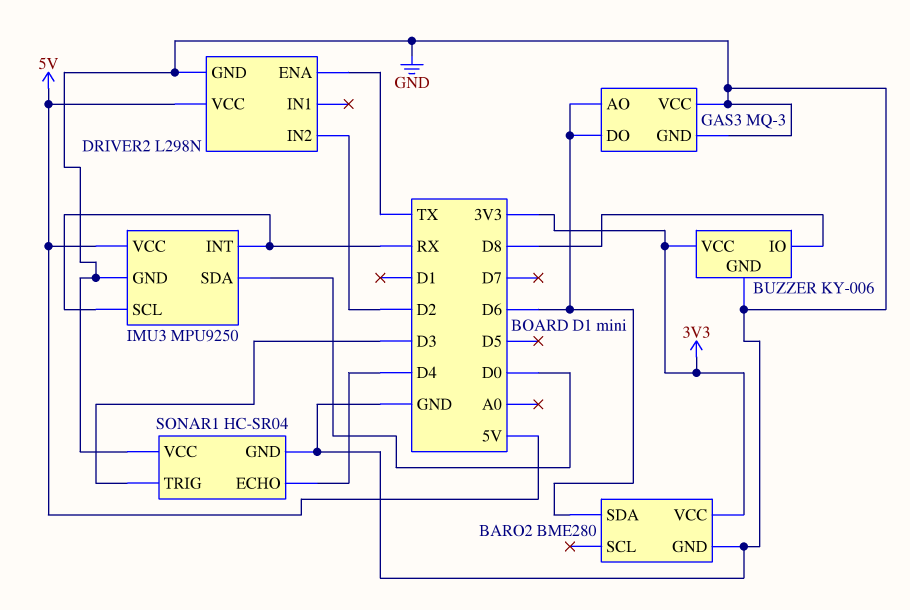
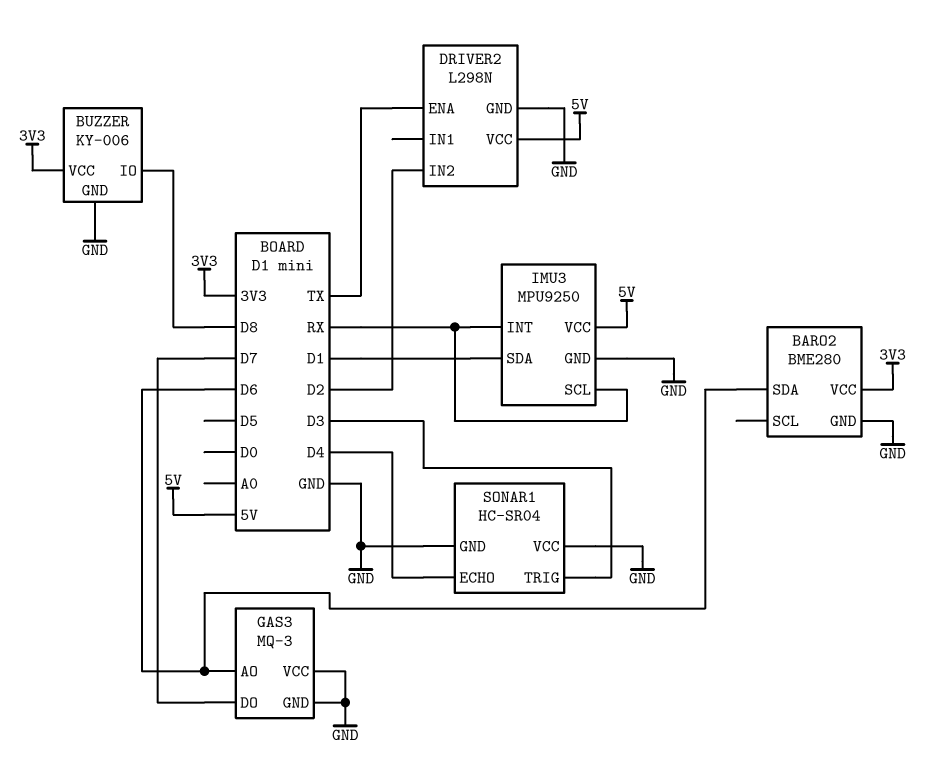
GAS3 pin DO: D6 -> D7
IMU3 pin SDA: D0 -> D1

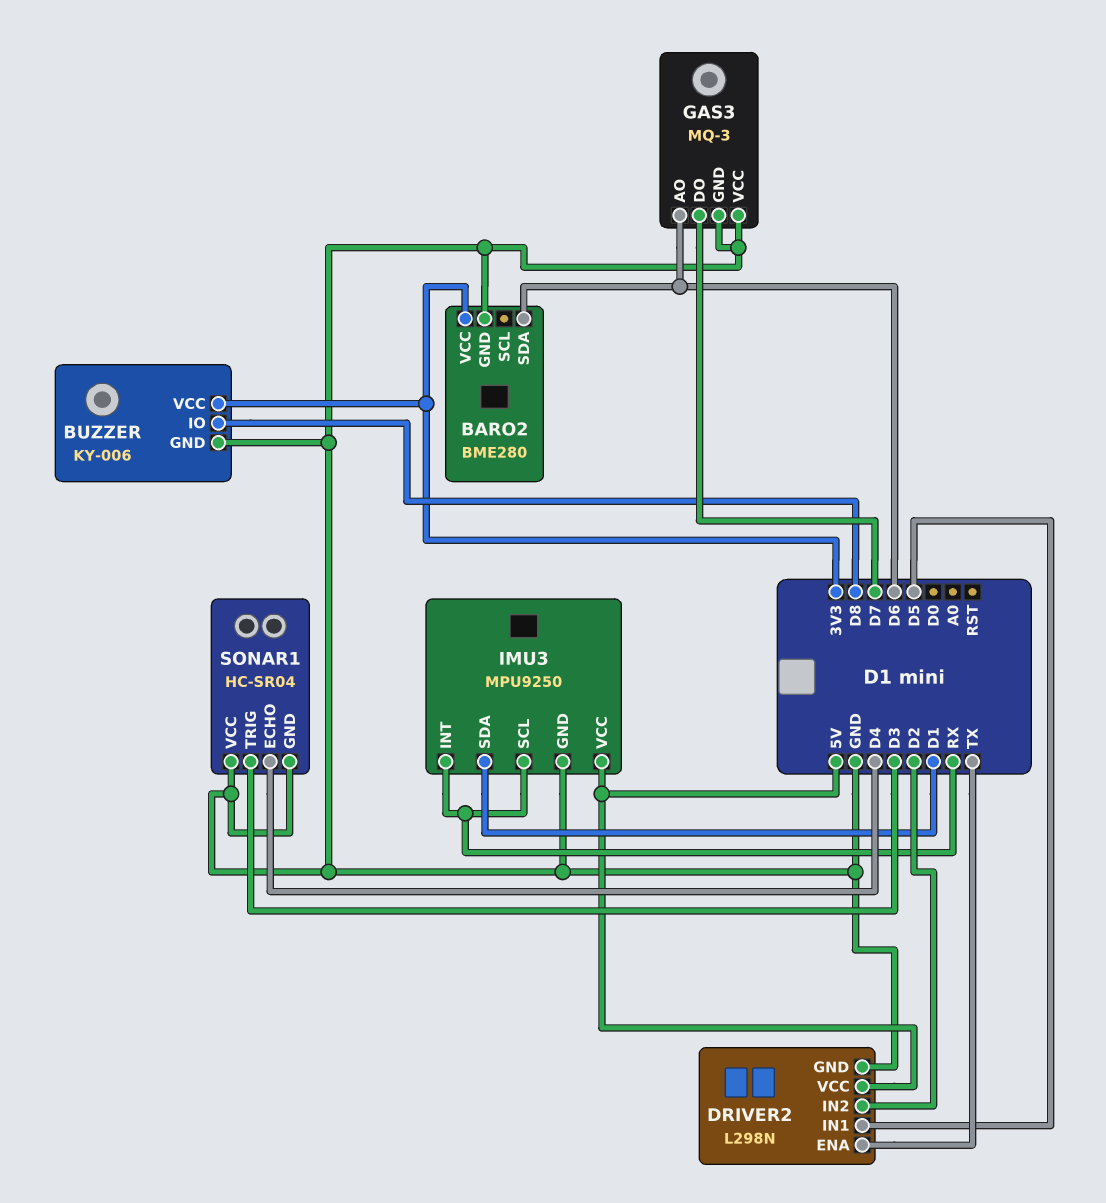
DRIVER2 pin IN1: none -> D5

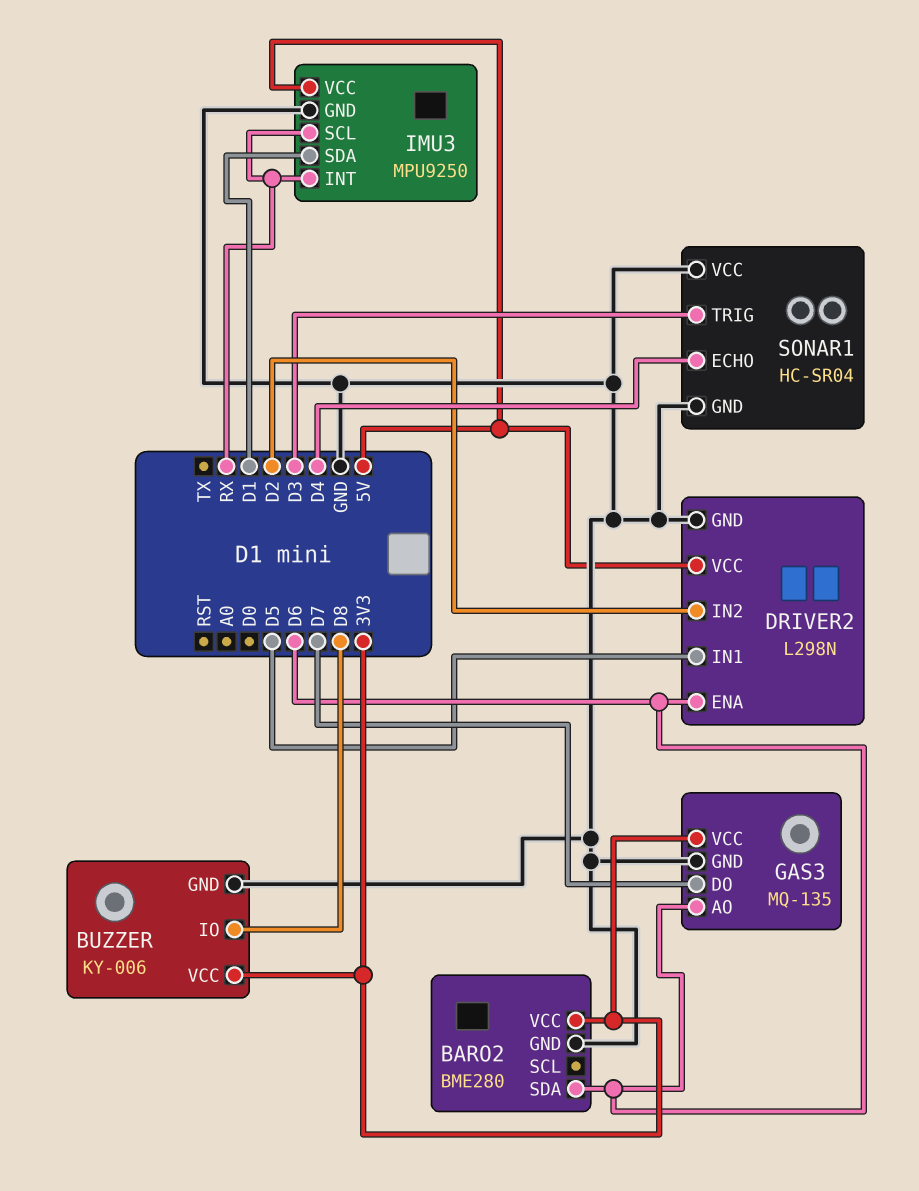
DRIVER2 pin ENA: TX -> D6
GAS3: MQ-3 -> MQ-135
GAS3 pin VCC: GND -> 3V3

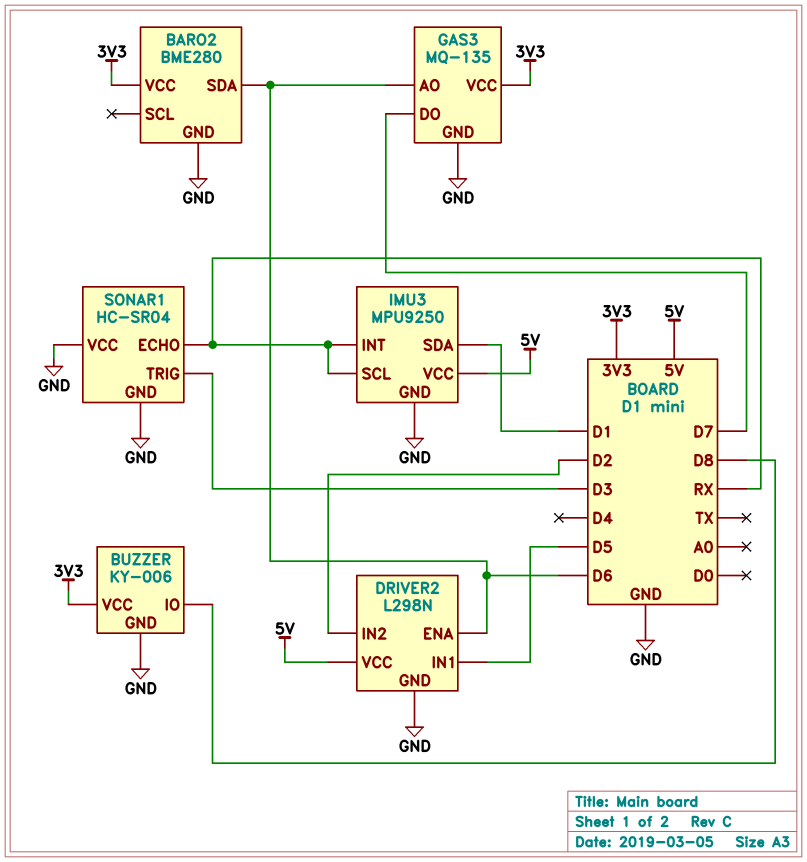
SONAR1 pin ECHO: D4 -> RX

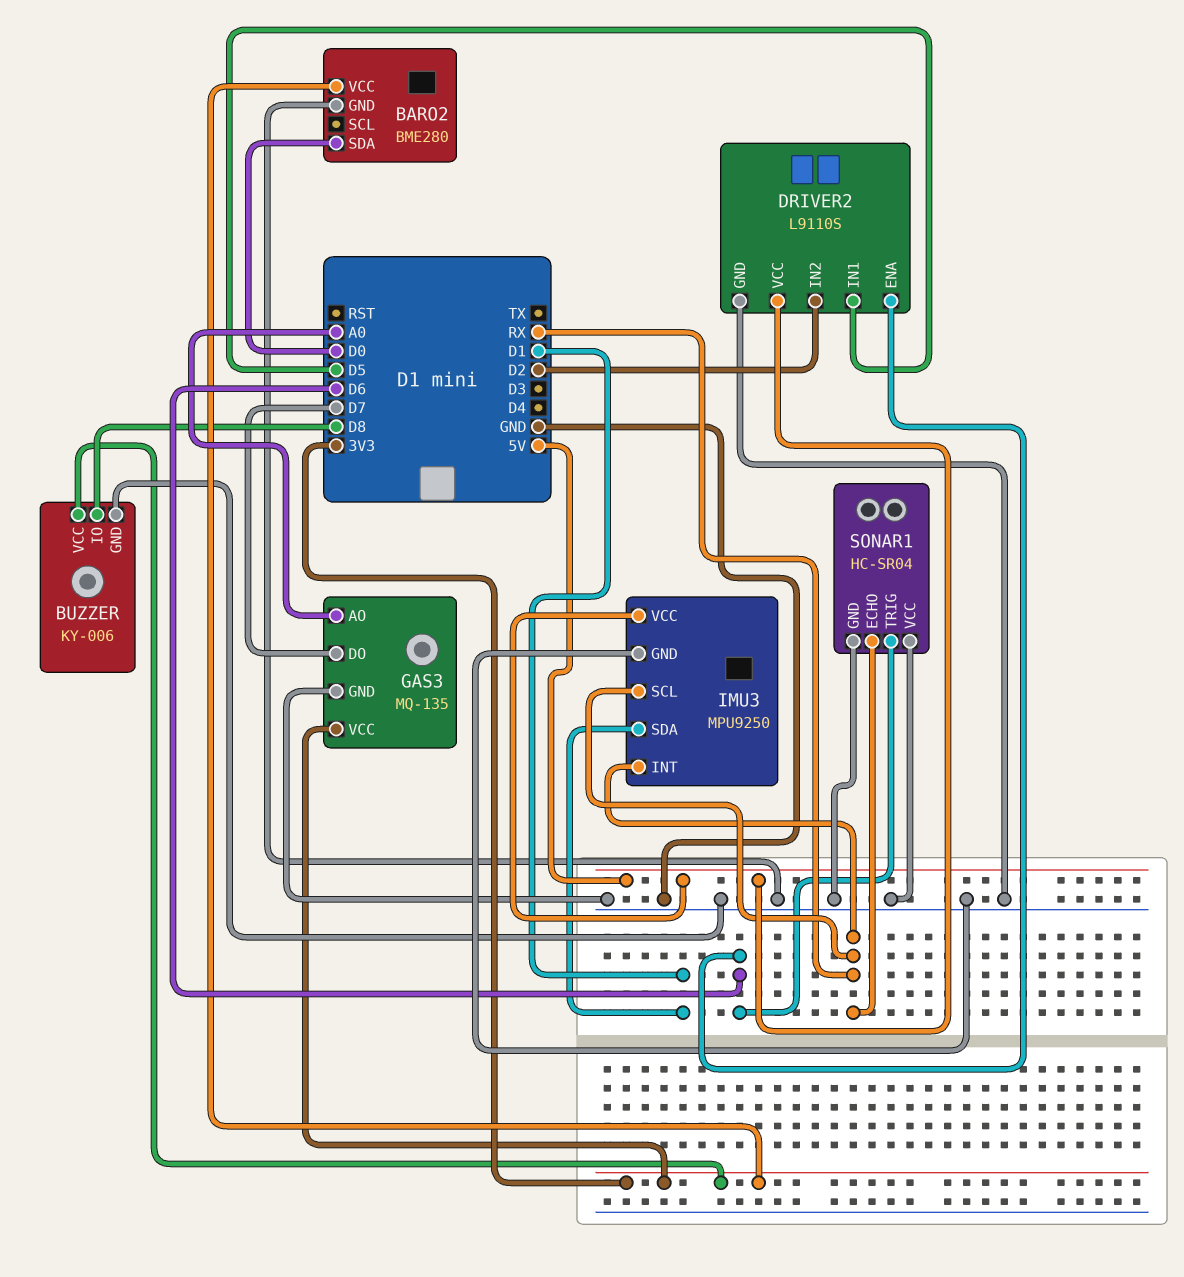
BARO2 pin SDA: D6 -> D0
DRIVER2: L298N -> L9110S
GAS3 pin AO: D6 -> A0
SONAR1 pin TRIG: D3 -> D6

